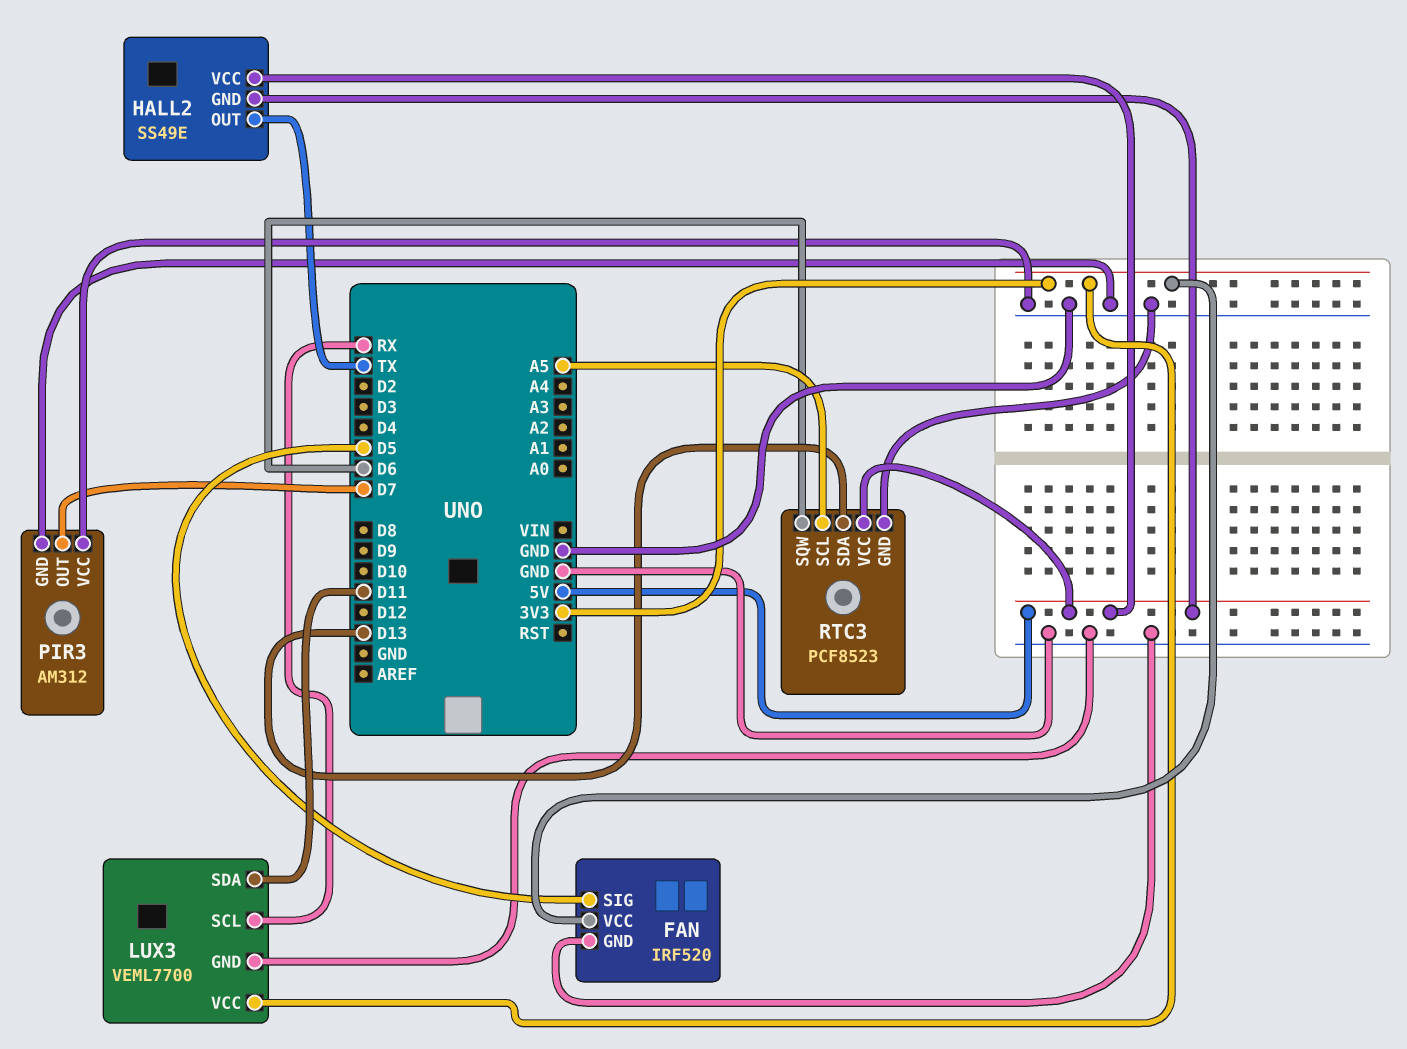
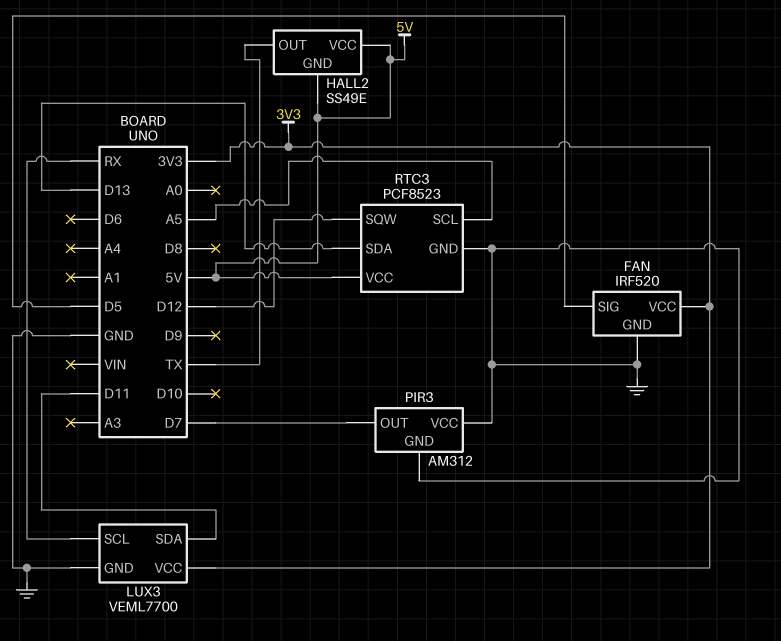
RTC3 pin SQW: D6 -> D12

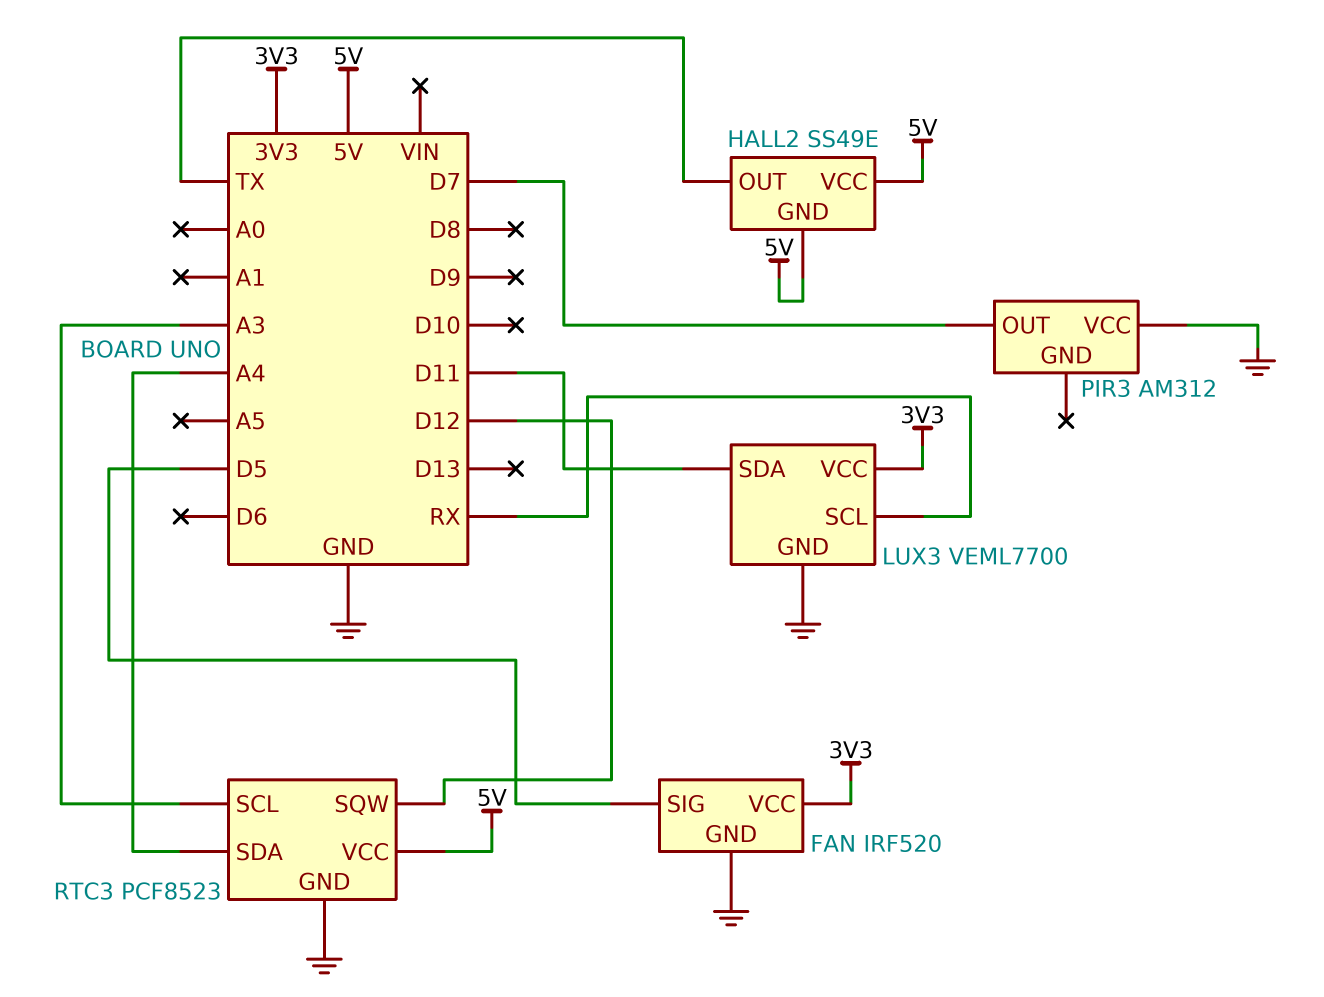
PIR3 pin GND: GND -> none
RTC3 pin SCL: A5 -> A3
RTC3 pin SDA: D13 -> A4

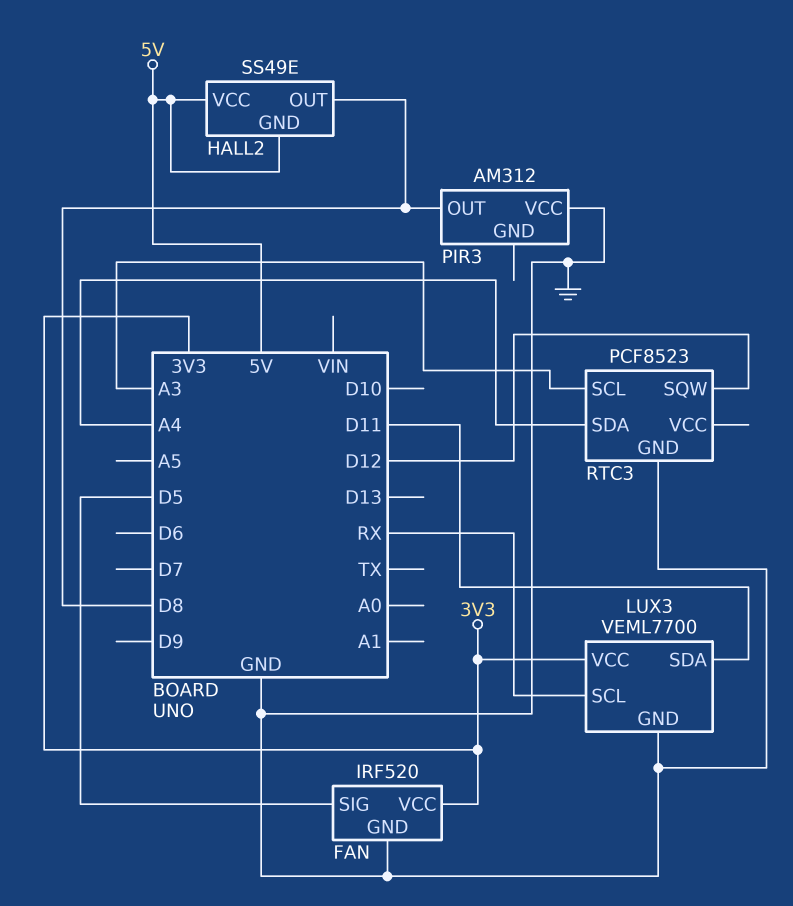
HALL2 pin OUT: TX -> D8
PIR3 pin OUT: D7 -> D8
RTC3 pin VCC: 5V -> none

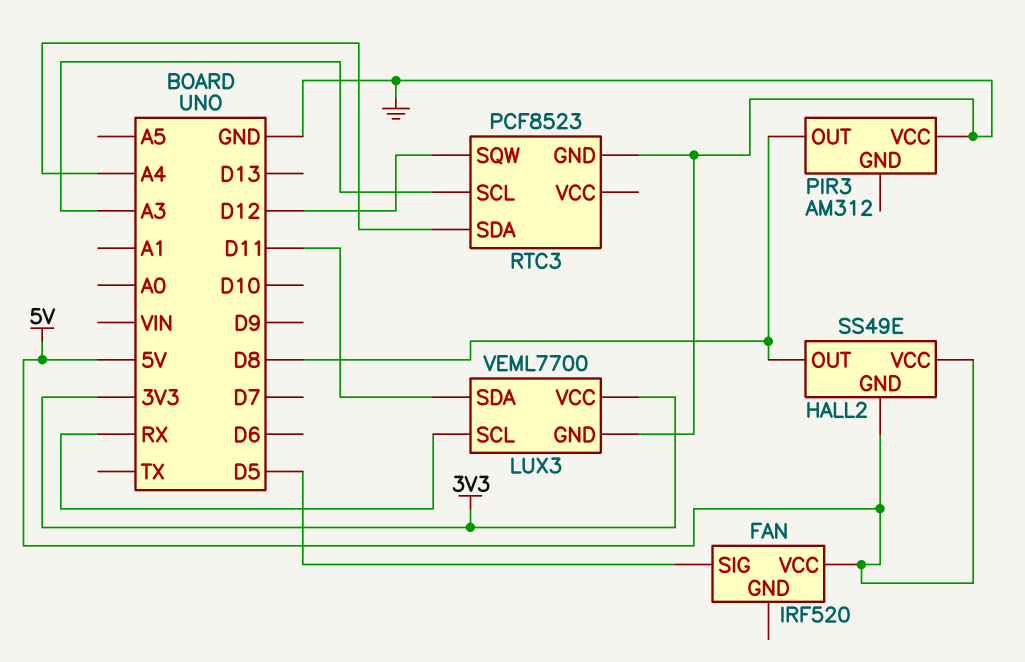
FAN pin GND: GND -> none
FAN pin VCC: 3V3 -> 5V

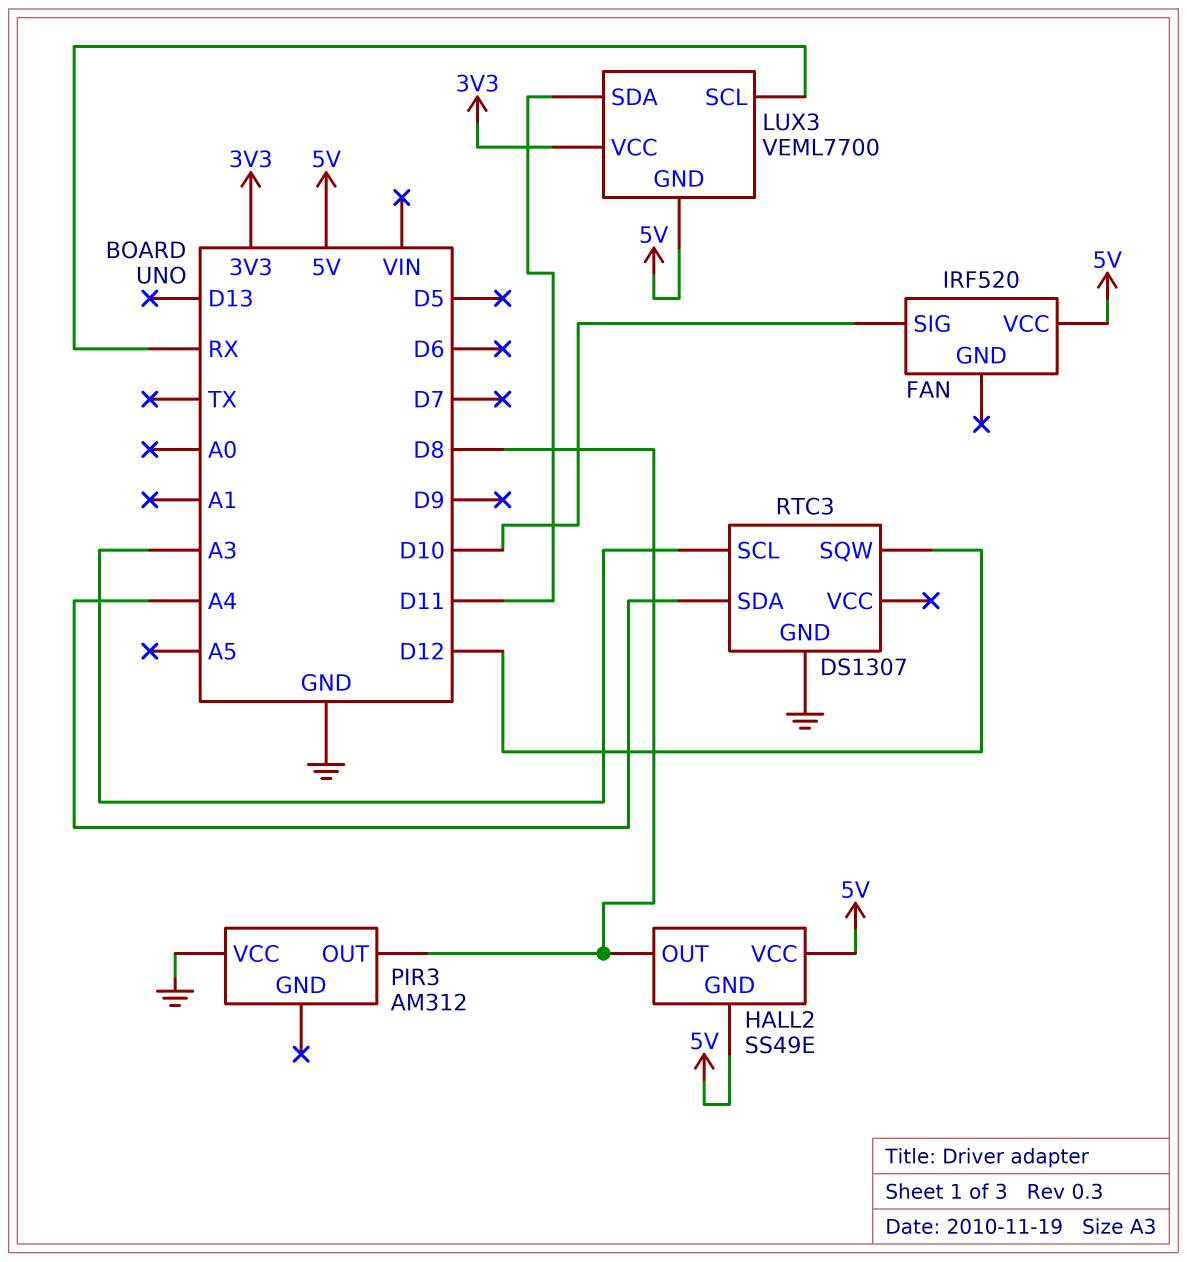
FAN pin SIG: D5 -> D10
LUX3 pin GND: GND -> 5V
RTC3: PCF8523 -> DS1307

